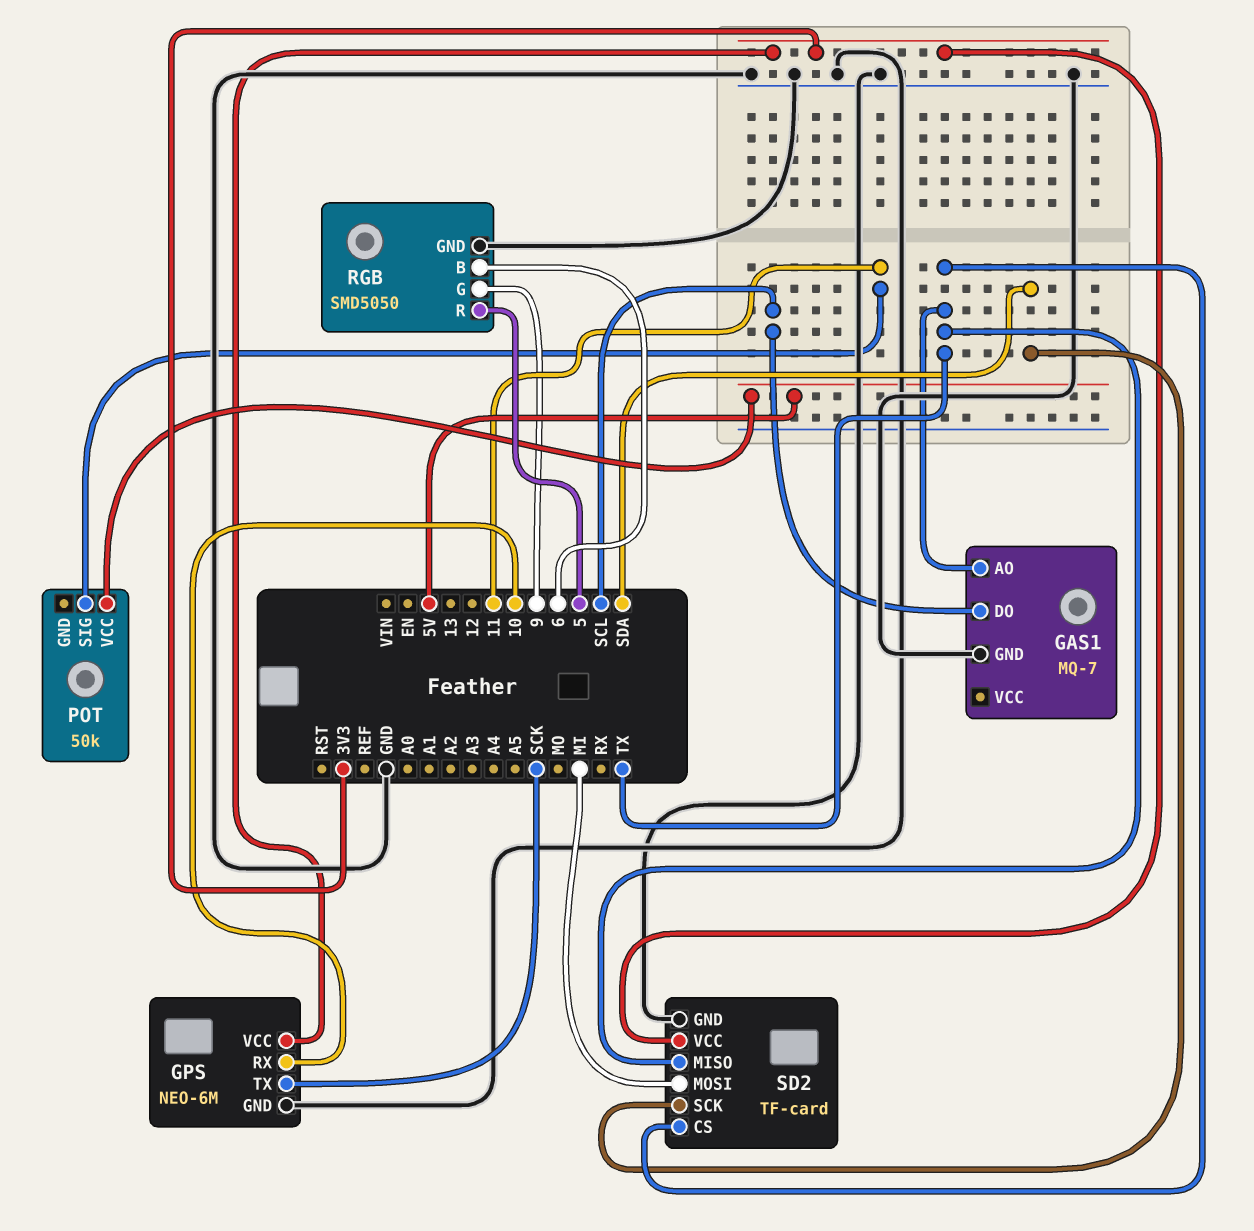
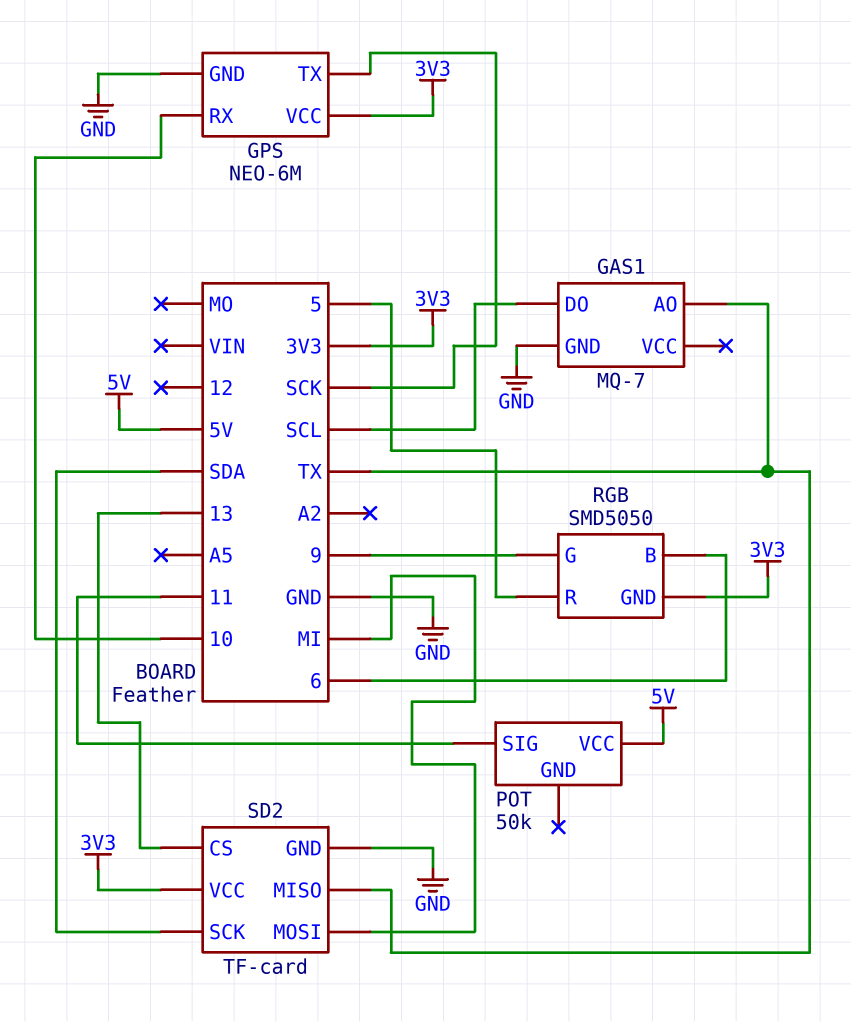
RGB pin GND: GND -> 3V3
SD2 pin CS: TX -> 13

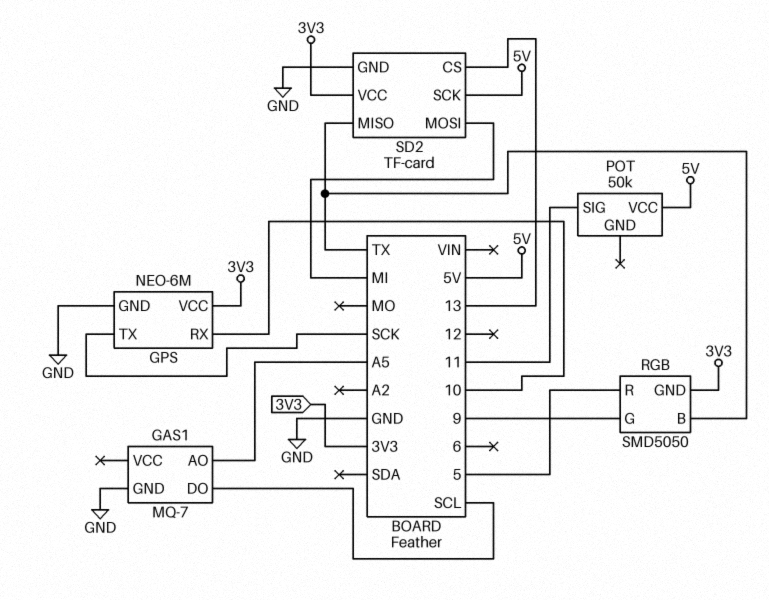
GAS1 pin AO: TX -> A5
RGB pin B: 6 -> TX
SD2 pin SCK: SDA -> 5V

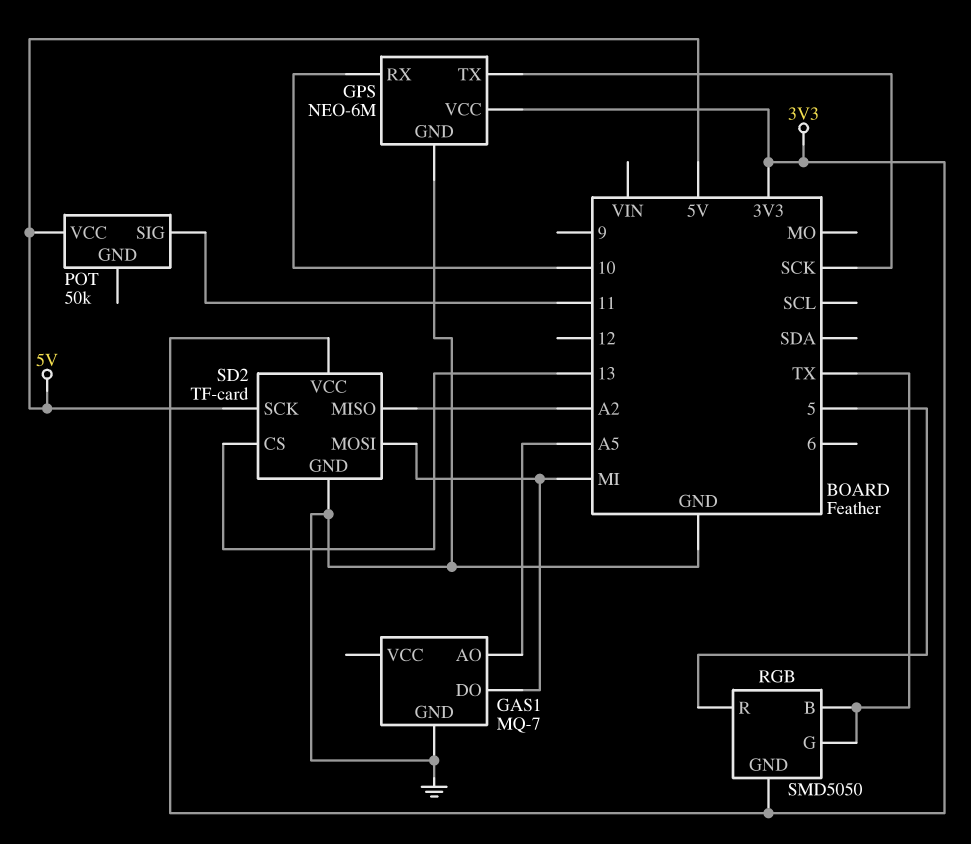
GAS1 pin DO: SCL -> MI
RGB pin G: 9 -> TX
SD2 pin MISO: TX -> A2

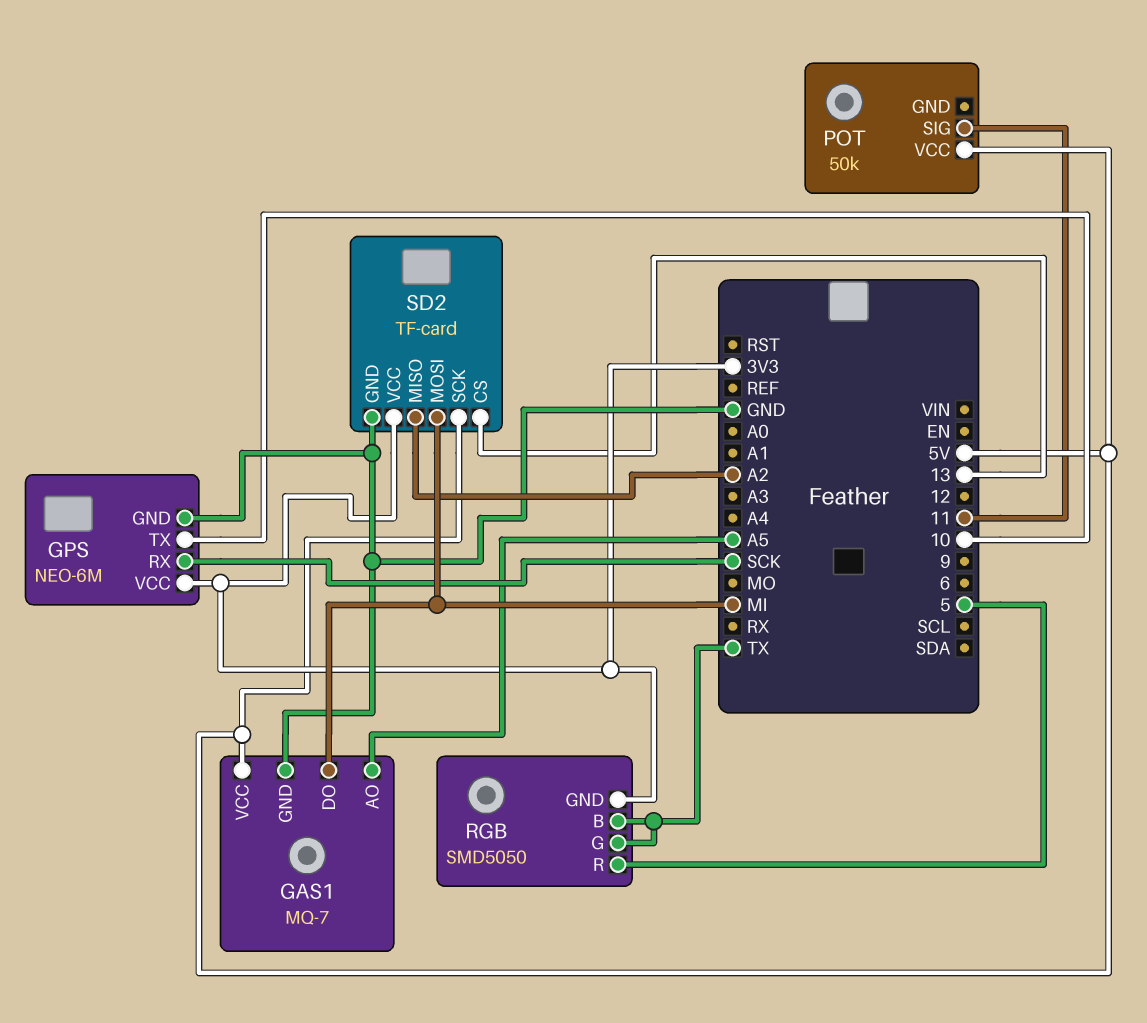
GAS1 pin VCC: none -> 5V
GPS pin RX: 10 -> SCK
GPS pin TX: SCK -> 10

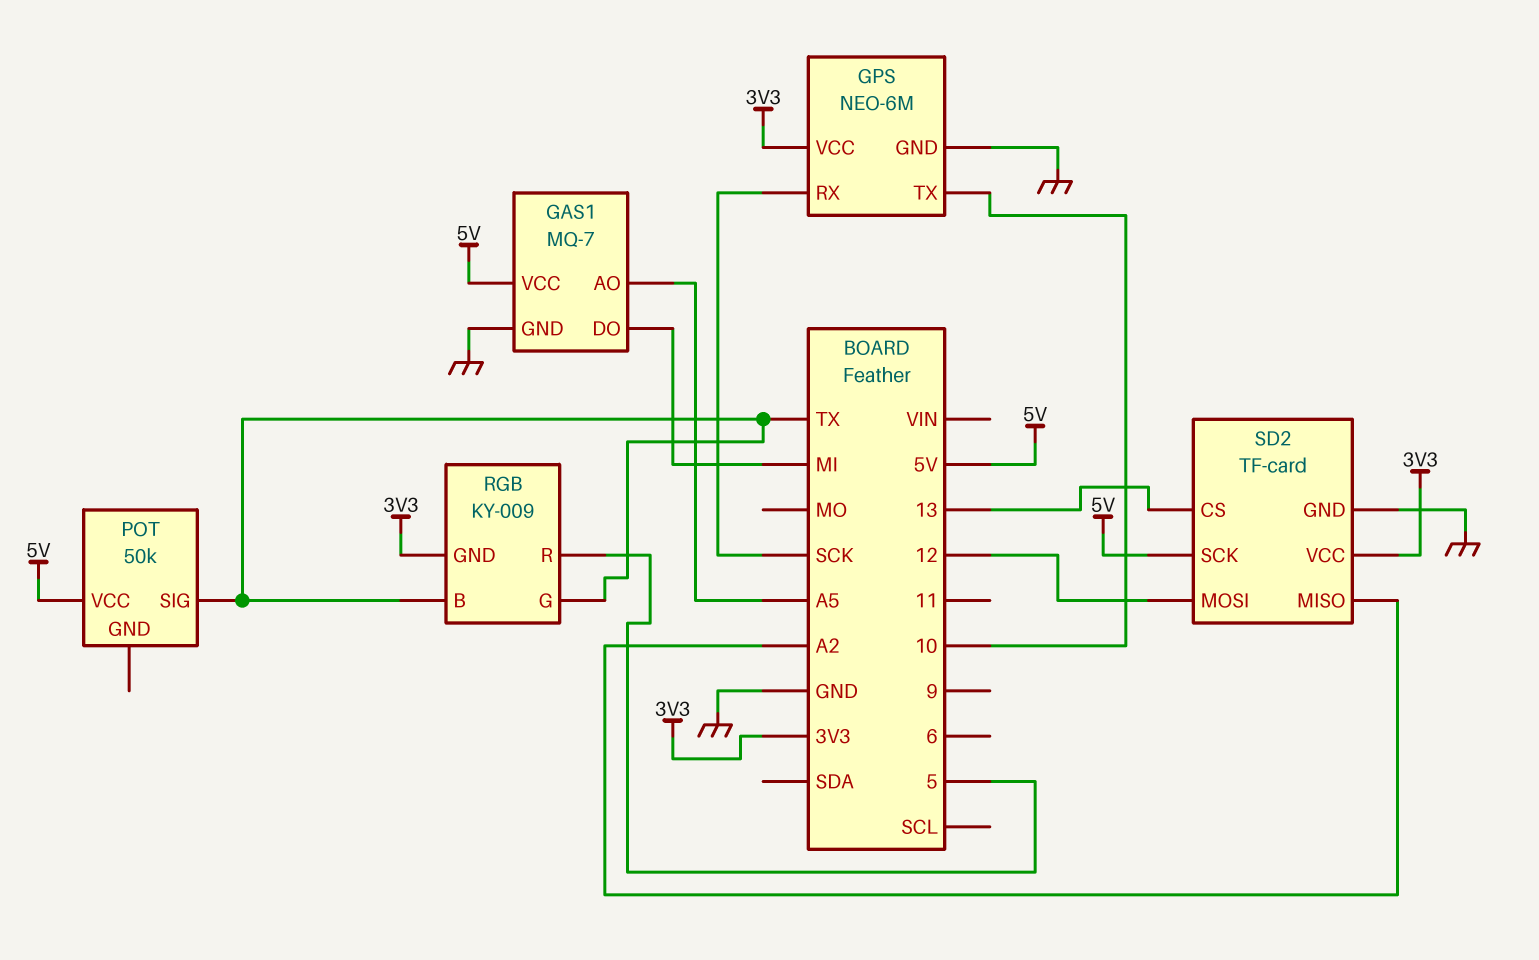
POT pin SIG: 11 -> TX
RGB: SMD5050 -> KY-009
SD2 pin MOSI: MI -> 12

